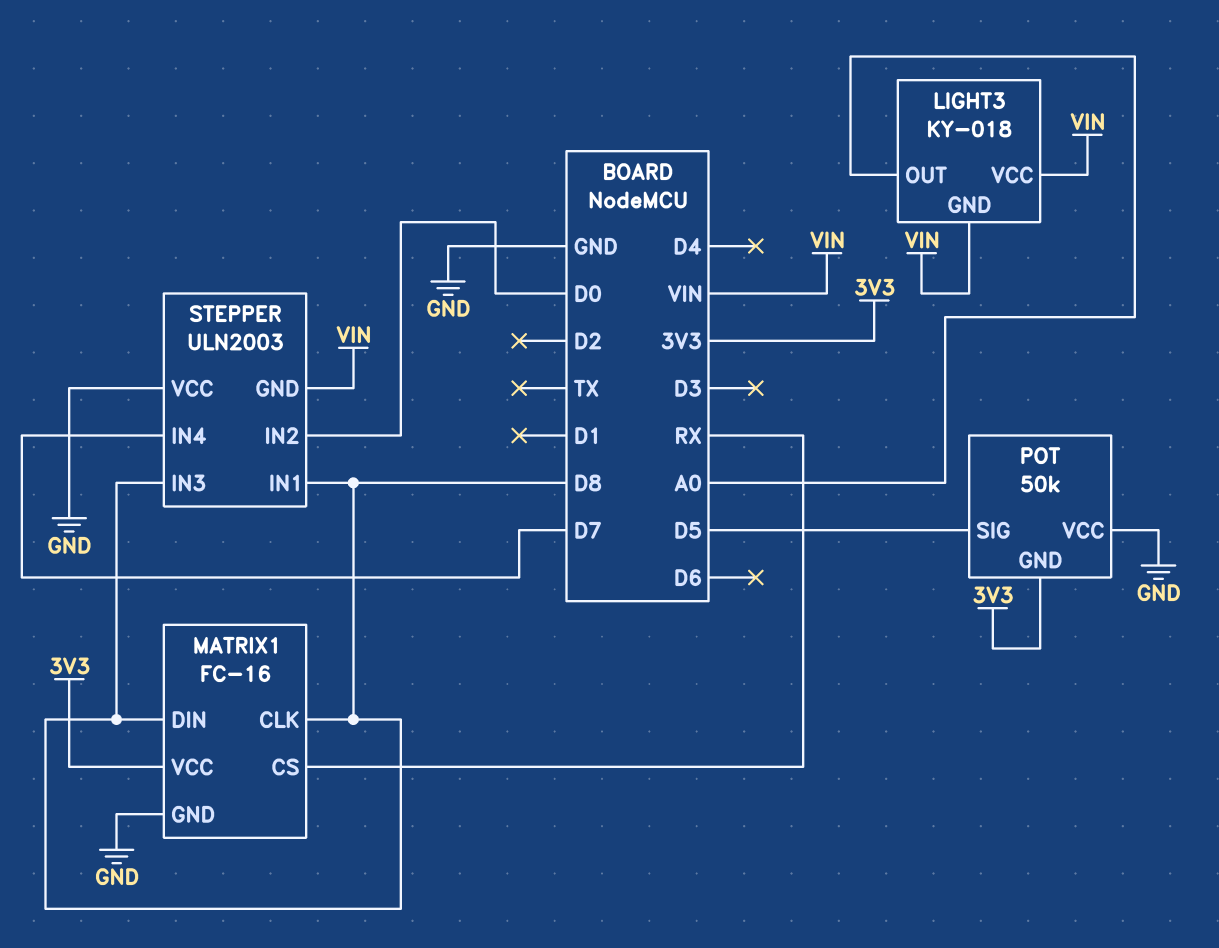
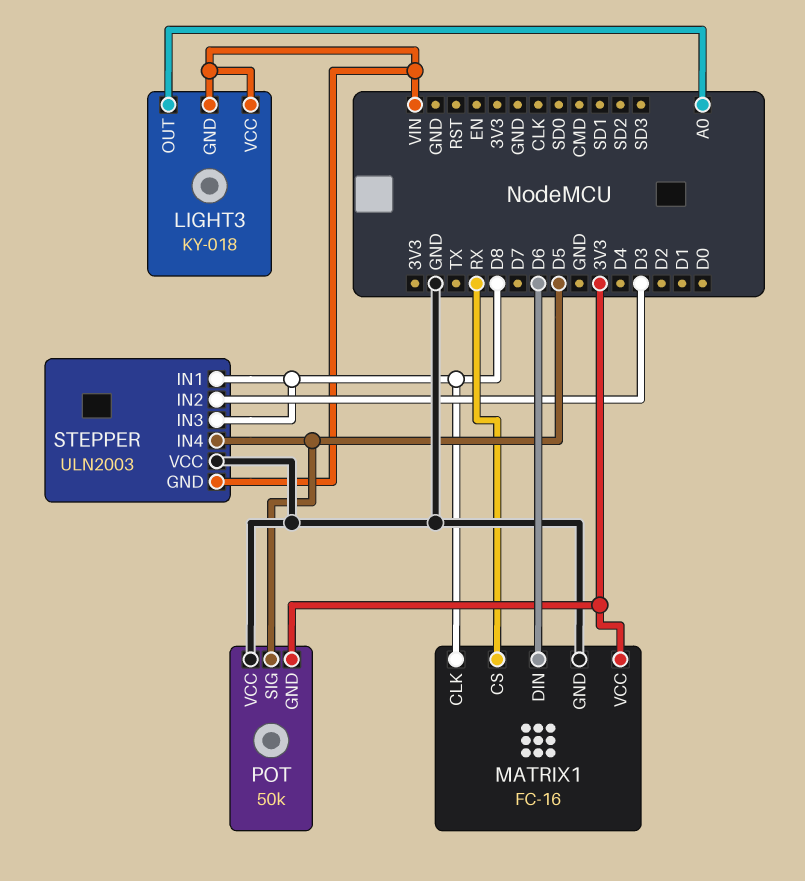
MATRIX1 pin DIN: D8 -> D6
STEPPER pin IN2: D0 -> D3
STEPPER pin IN4: D7 -> D5

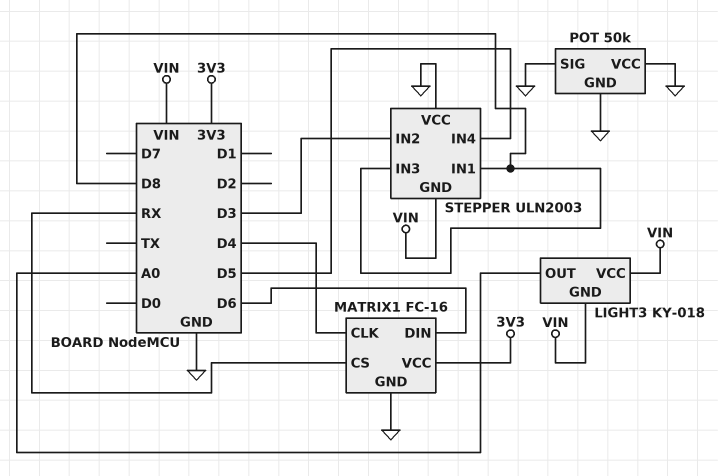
MATRIX1 pin CLK: D8 -> D4
POT pin GND: 3V3 -> GND
POT pin SIG: D5 -> GND

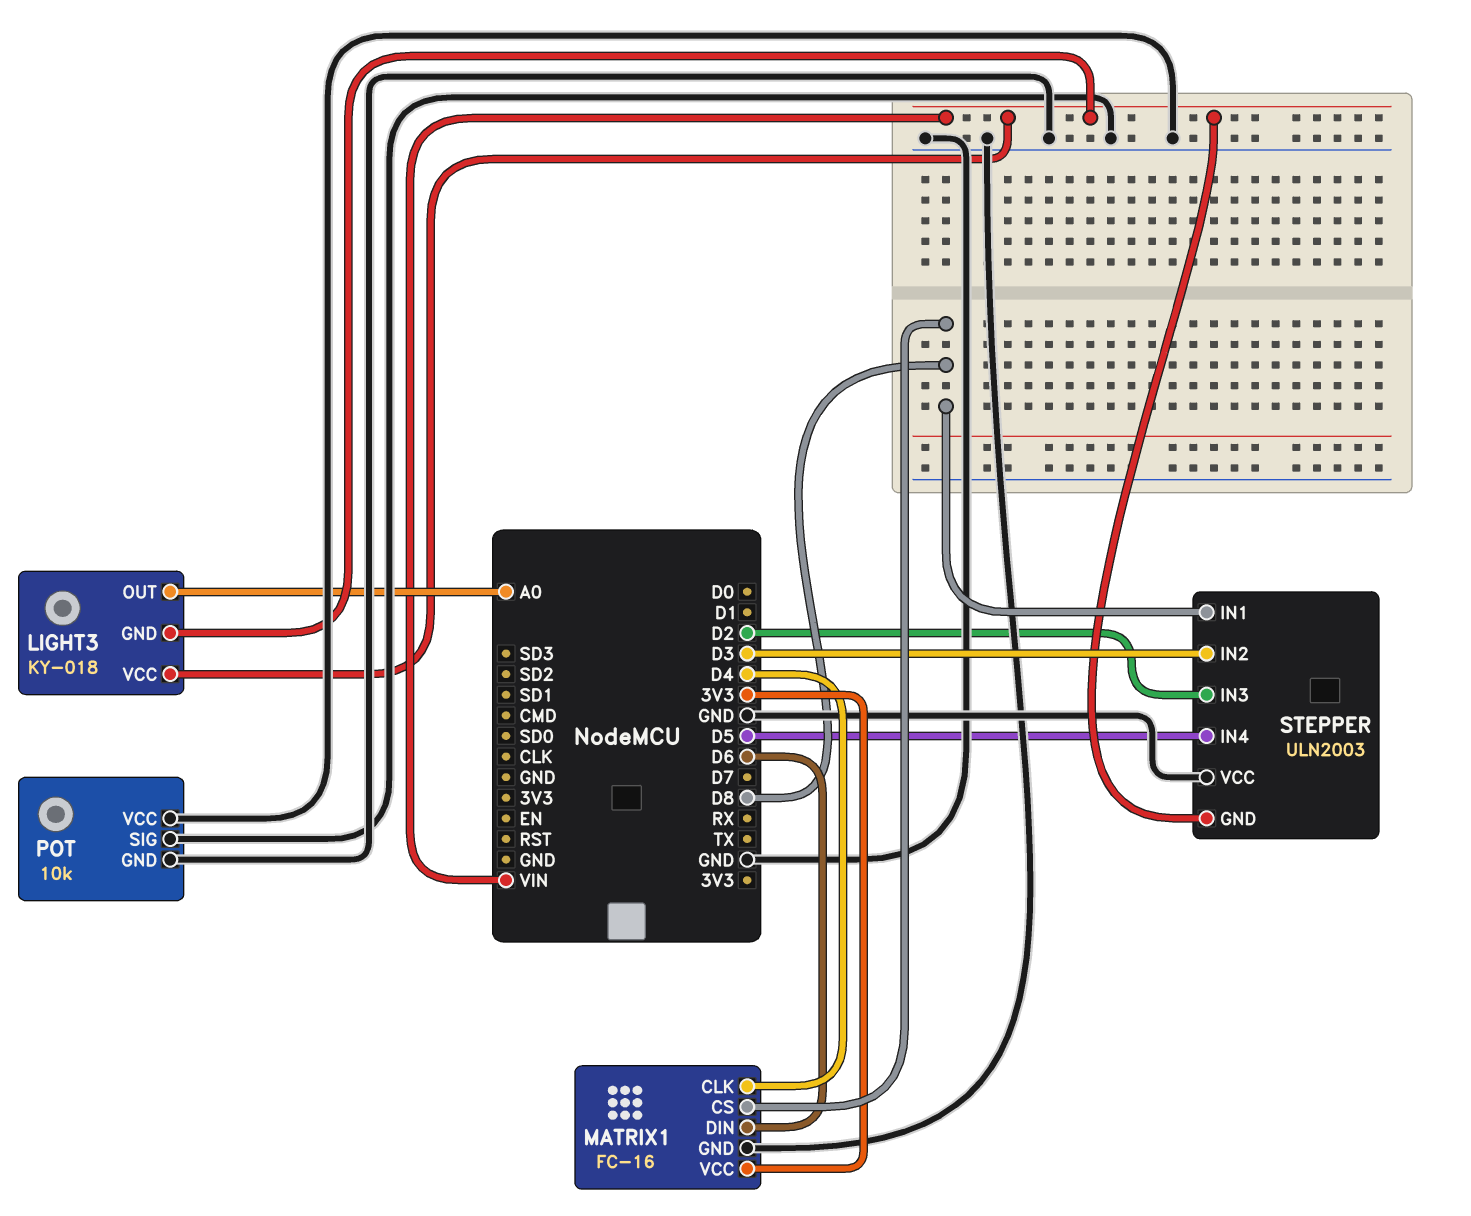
MATRIX1 pin CS: RX -> D8
POT: 50k -> 10k
STEPPER pin IN3: D8 -> D2

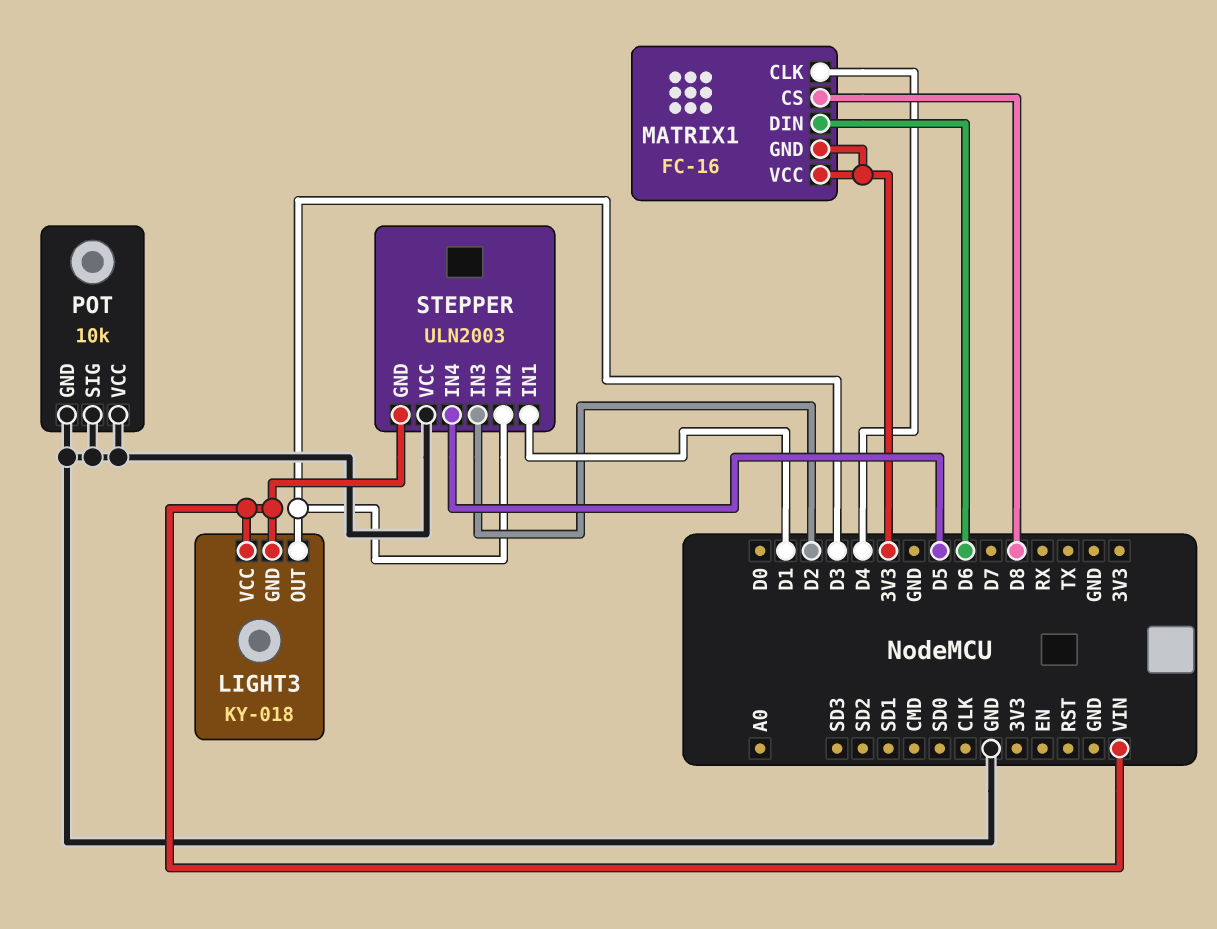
LIGHT3 pin OUT: A0 -> D3
MATRIX1 pin GND: GND -> 3V3
STEPPER pin IN1: D8 -> D1

